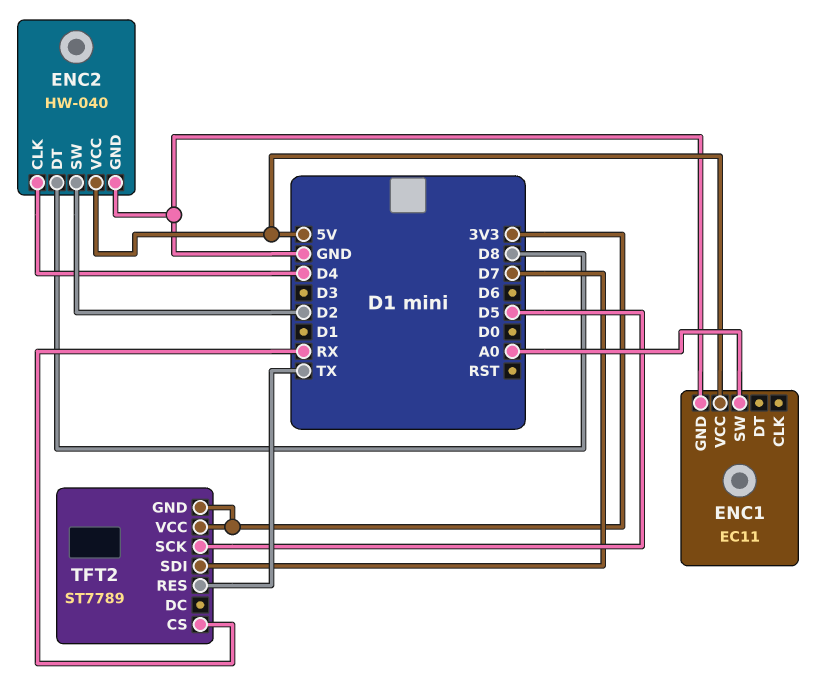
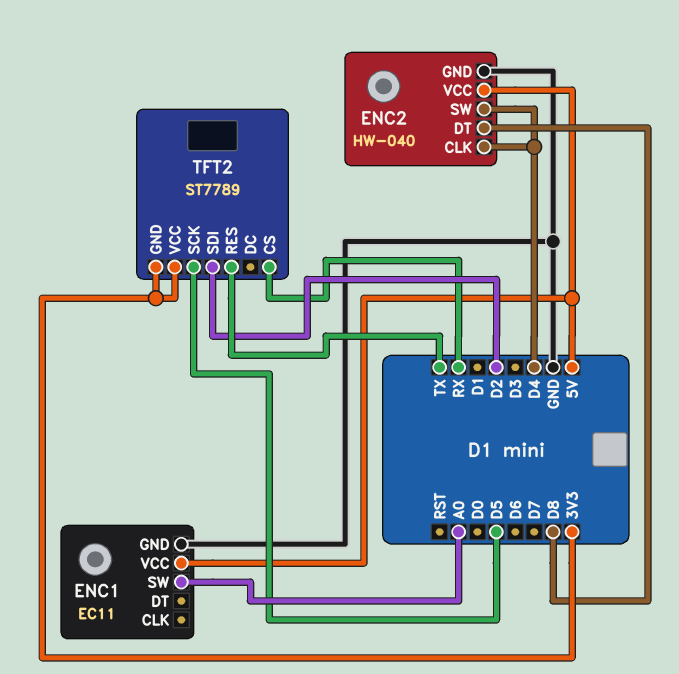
ENC2 pin SW: D2 -> D4
TFT2 pin SDI: D7 -> D2

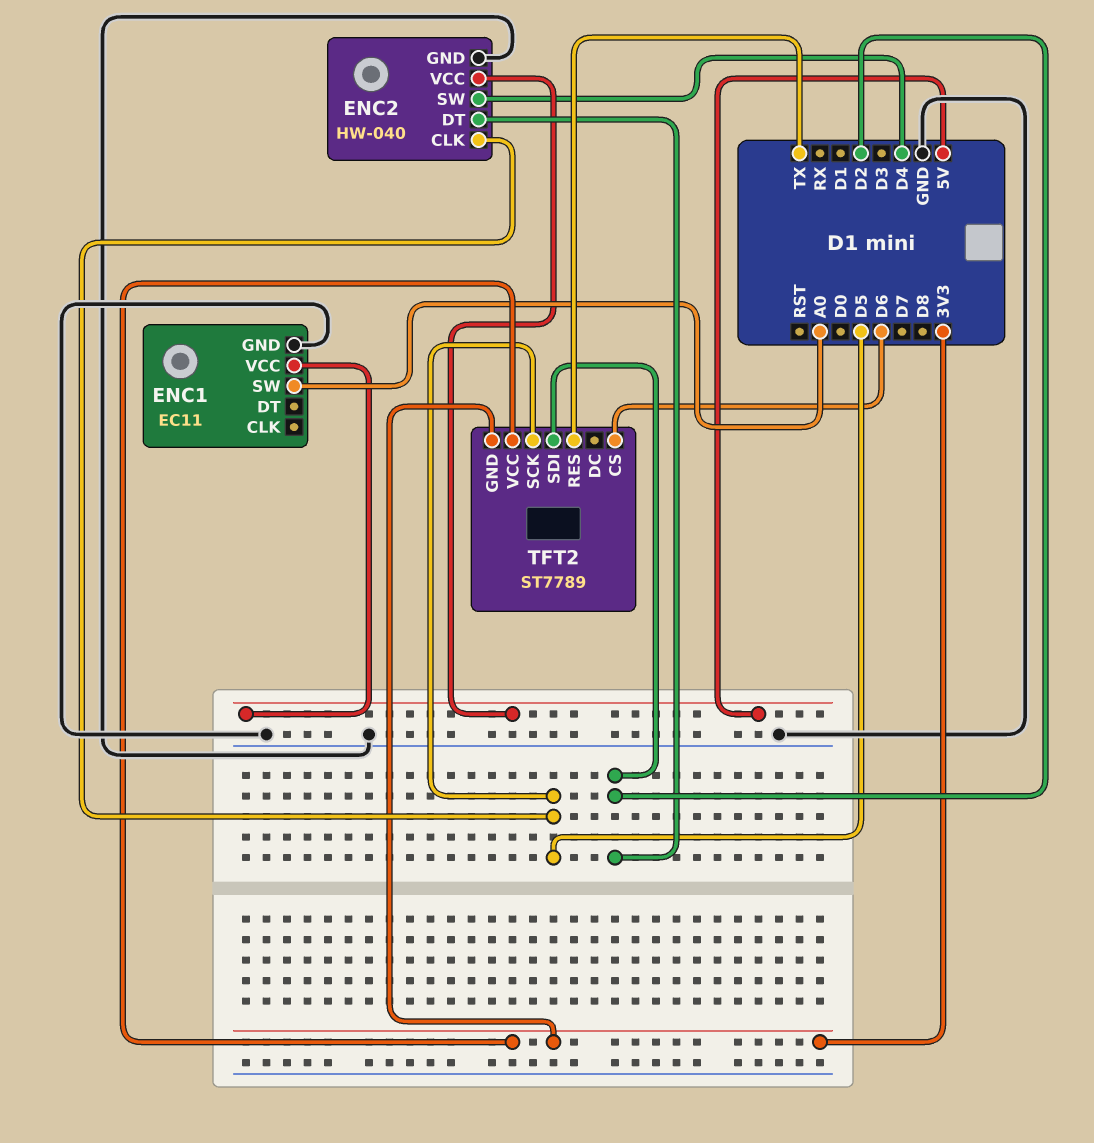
ENC2 pin CLK: D4 -> D5
ENC2 pin DT: D8 -> D2
TFT2 pin CS: RX -> D6

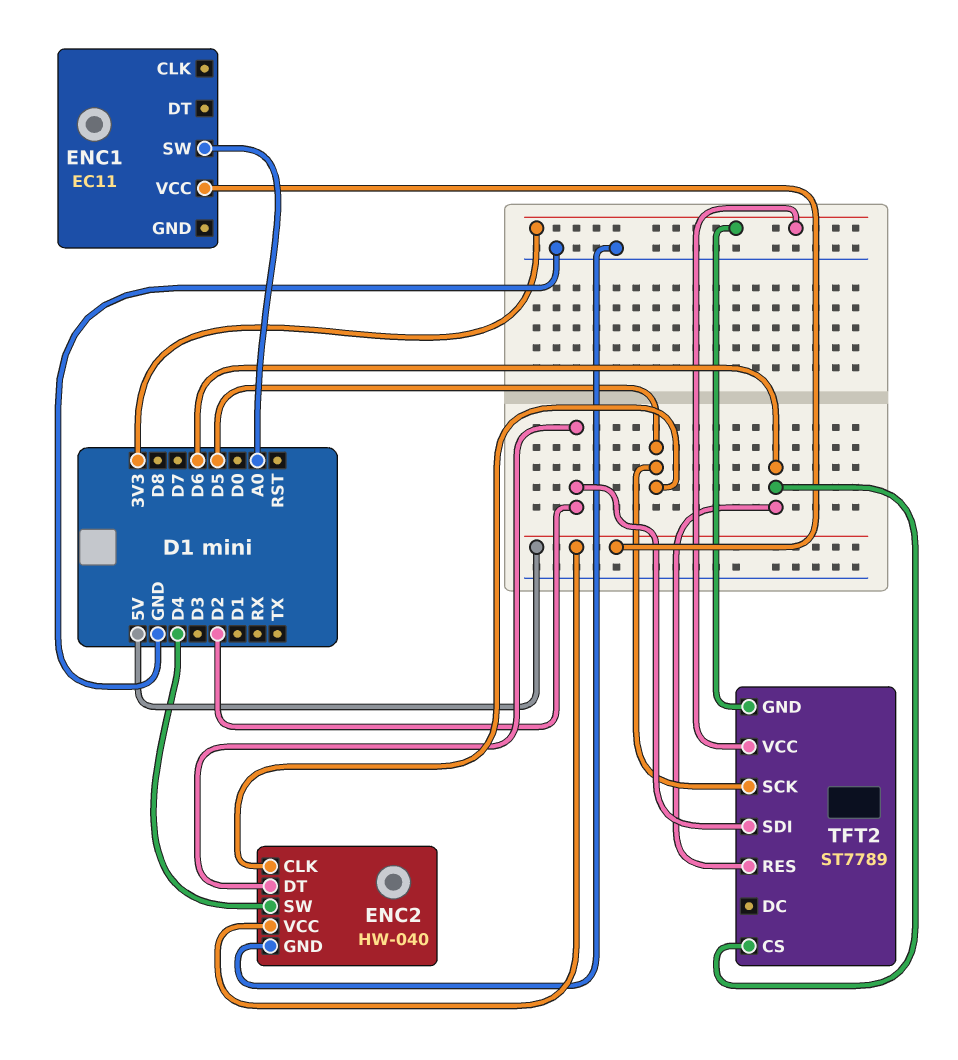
ENC1 pin GND: GND -> none
TFT2 pin RES: TX -> D6

